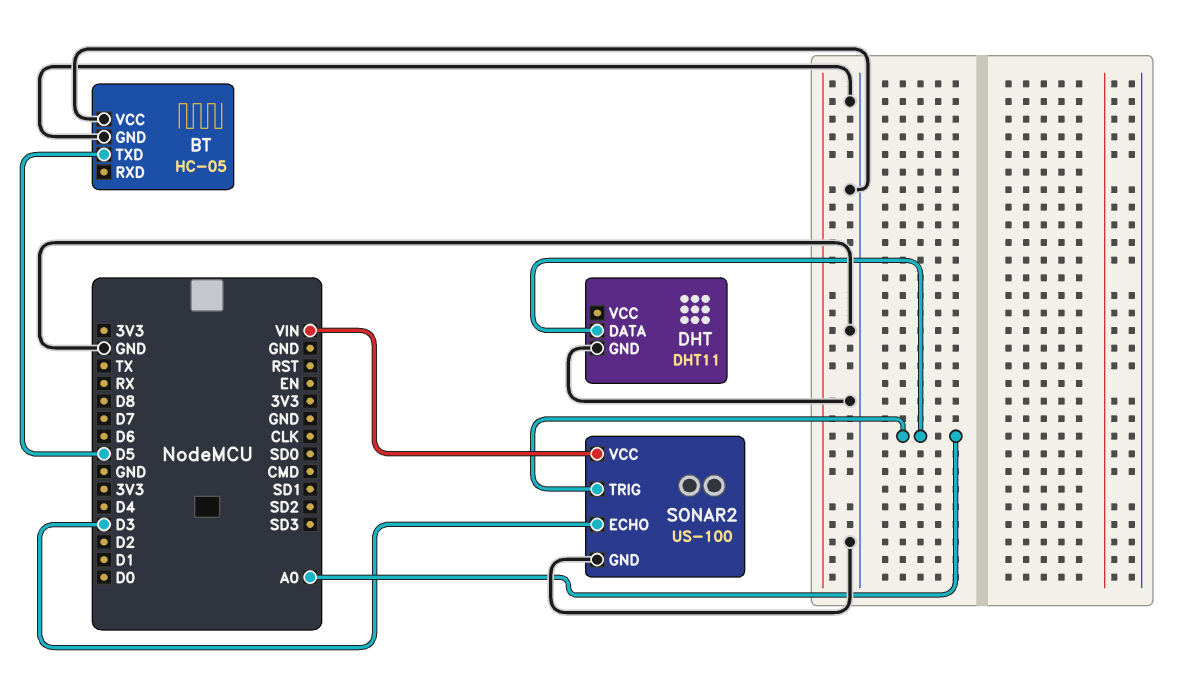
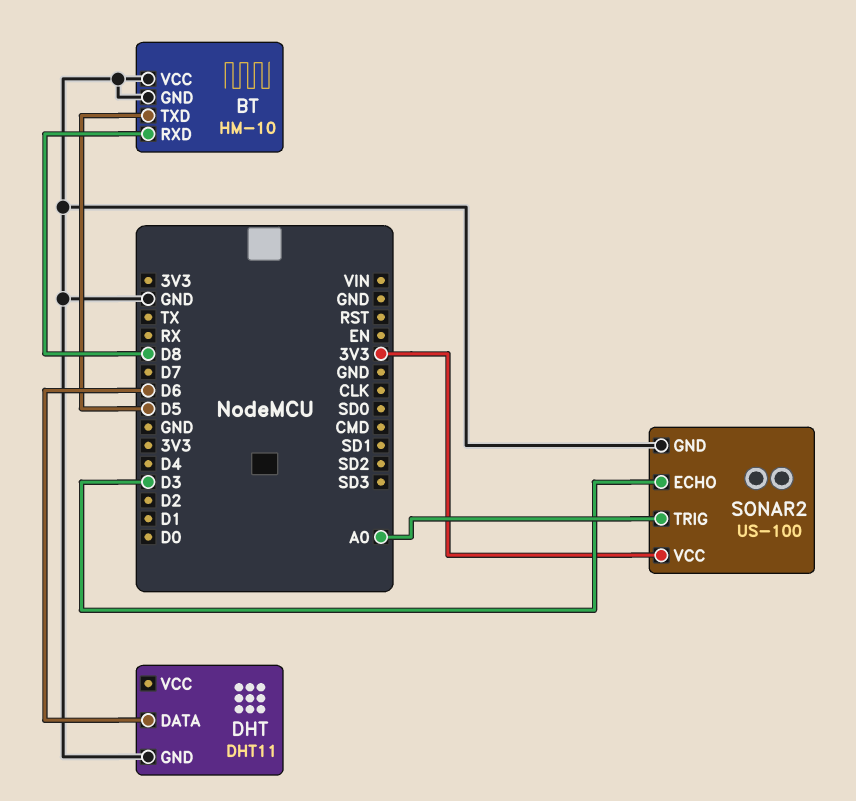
BT: HC-05 -> HM-10
BT pin RXD: none -> D8
DHT pin DATA: A0 -> D6
SONAR2 pin VCC: VIN -> 3V3

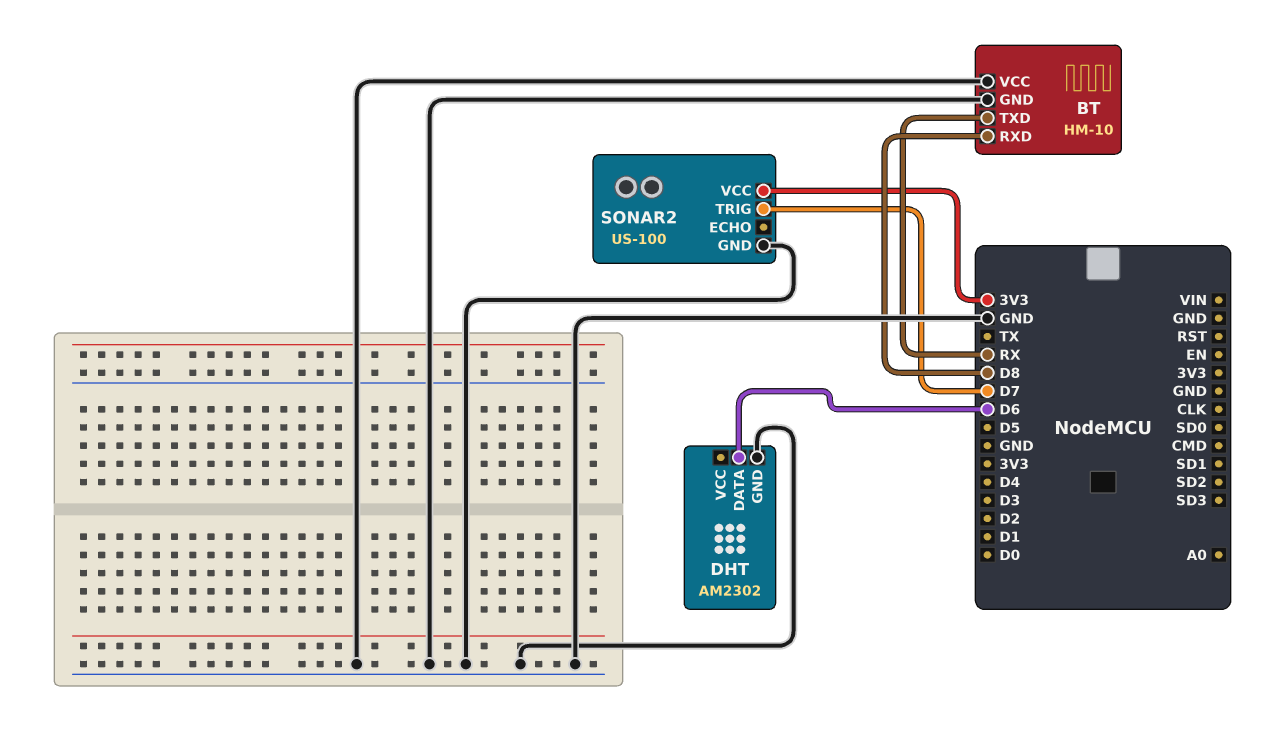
BT pin TXD: D5 -> RX
DHT: DHT11 -> AM2302
SONAR2 pin ECHO: D3 -> none
SONAR2 pin TRIG: A0 -> D7

